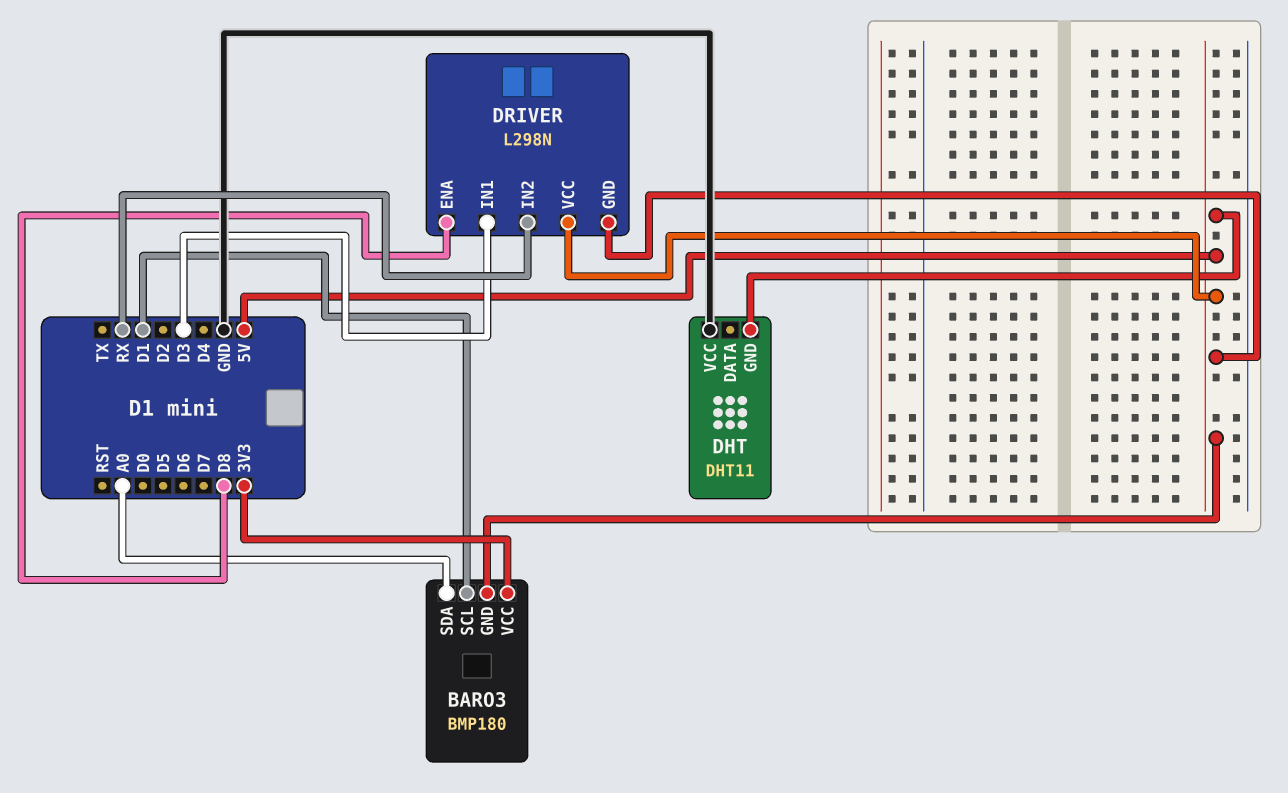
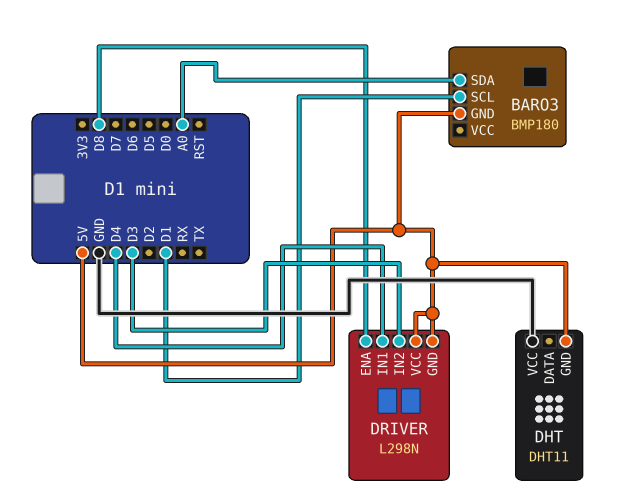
BARO3 pin VCC: 3V3 -> none
DRIVER pin IN1: D3 -> D4
DRIVER pin IN2: RX -> D3

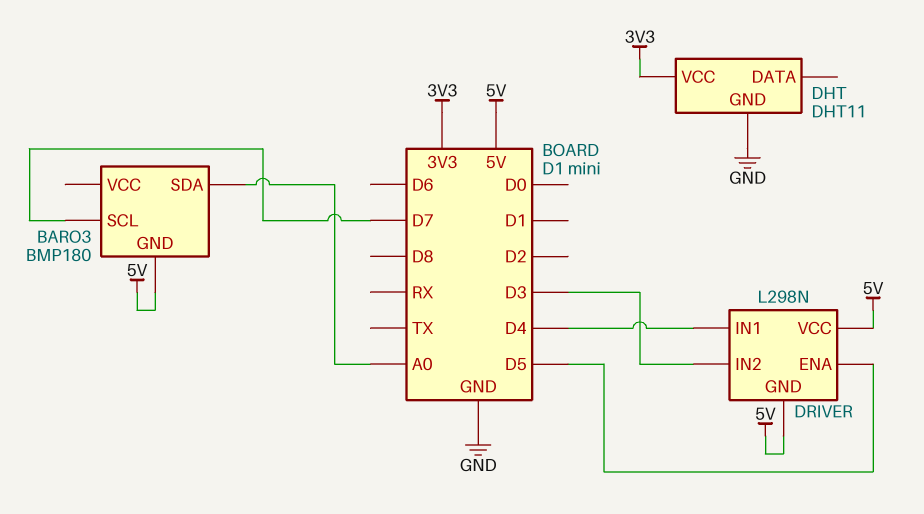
BARO3 pin SCL: D1 -> D7
DHT pin GND: 5V -> GND
DHT pin VCC: GND -> 3V3
DRIVER pin ENA: D8 -> D5

